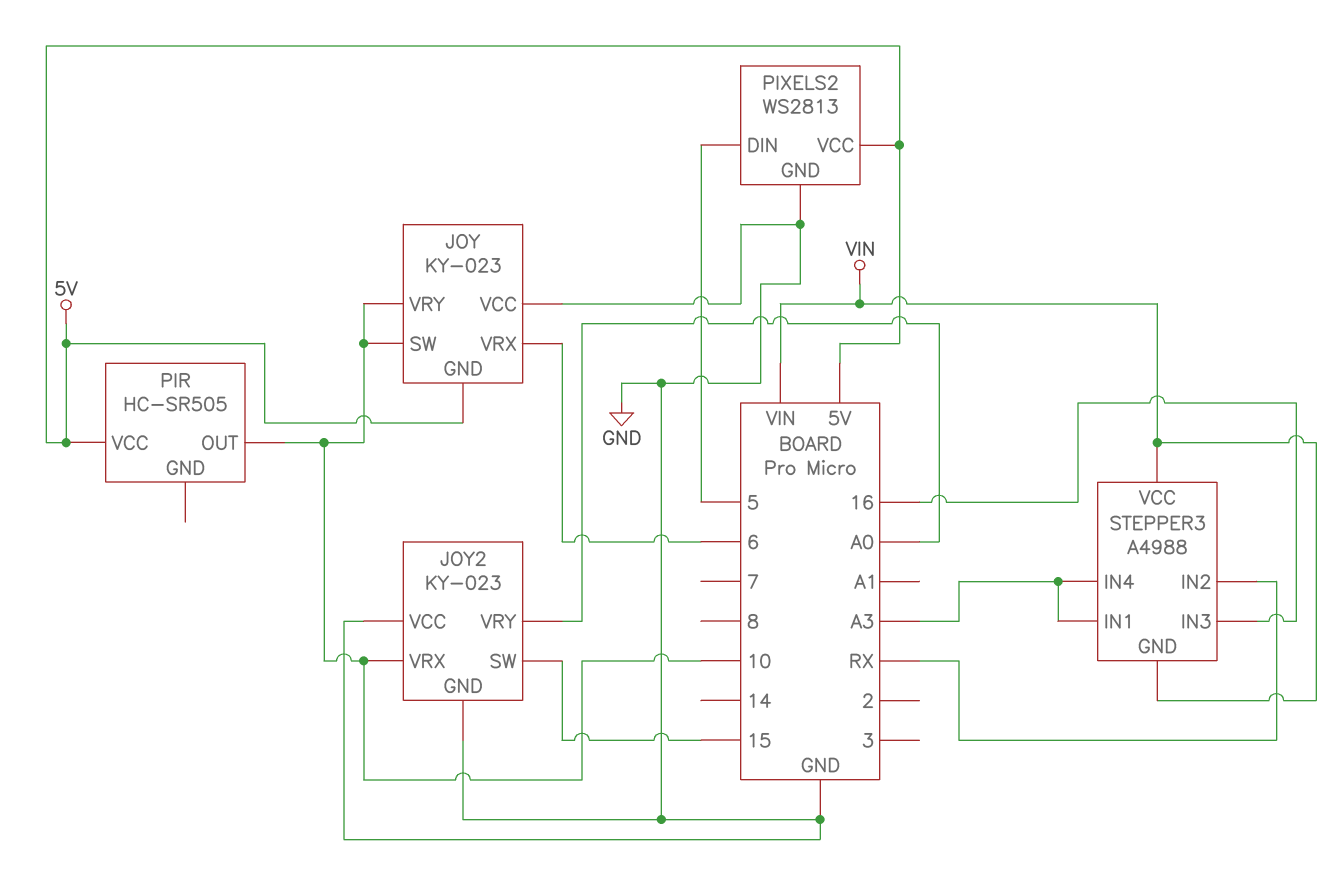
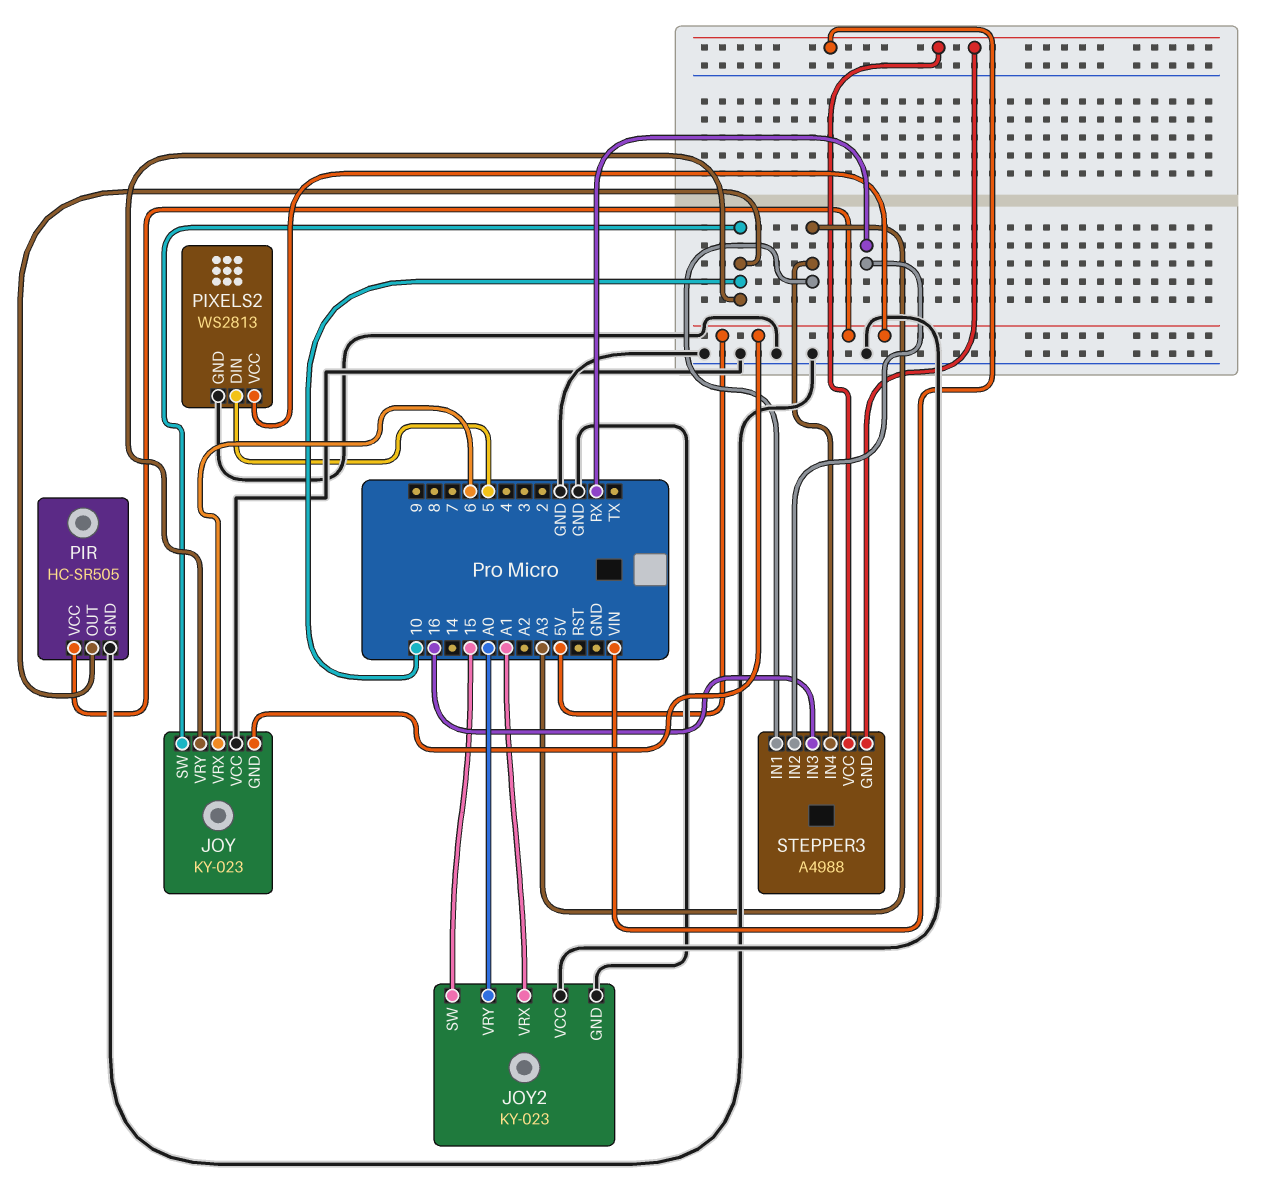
JOY2 pin VRX: 10 -> A1
PIR pin GND: none -> GND

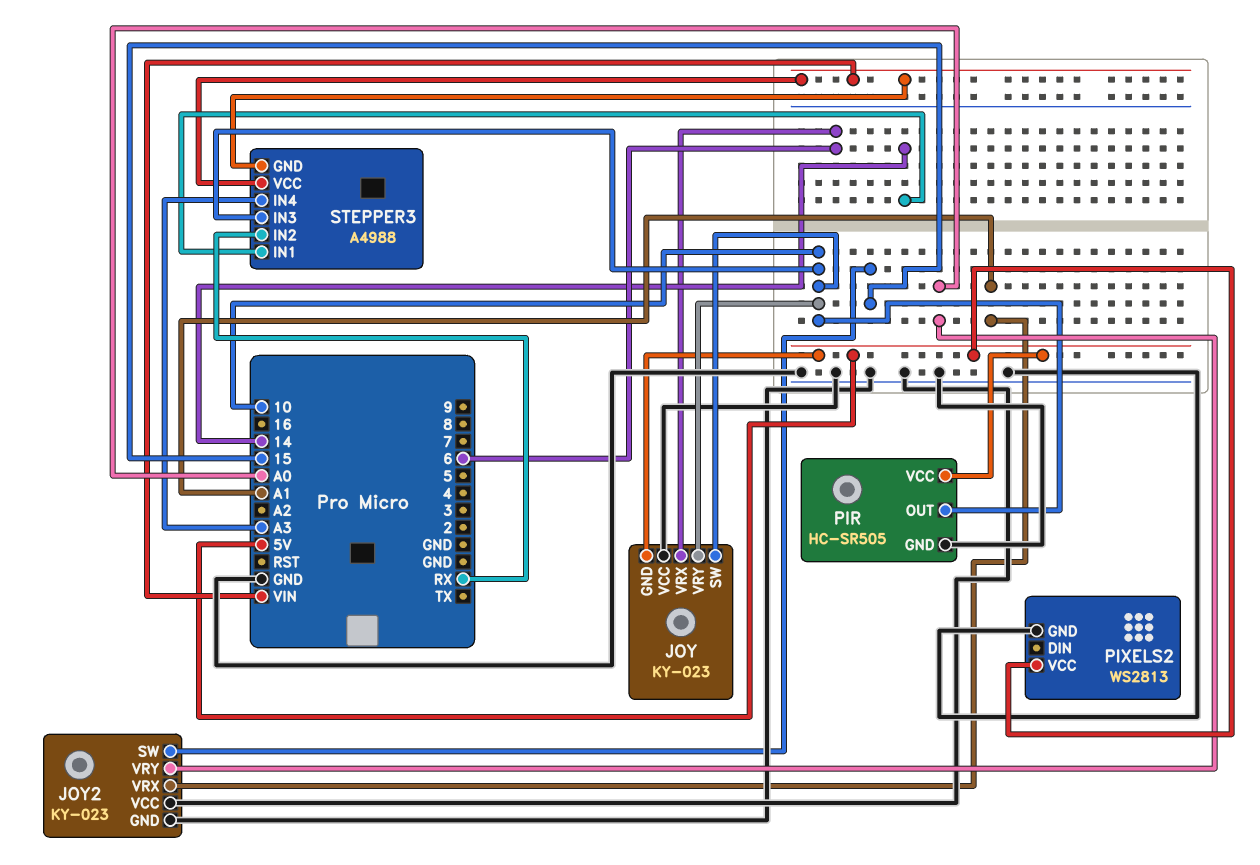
PIXELS2 pin DIN: 5 -> none
STEPPER3 pin IN1: A3 -> 14
STEPPER3 pin IN3: 16 -> 10

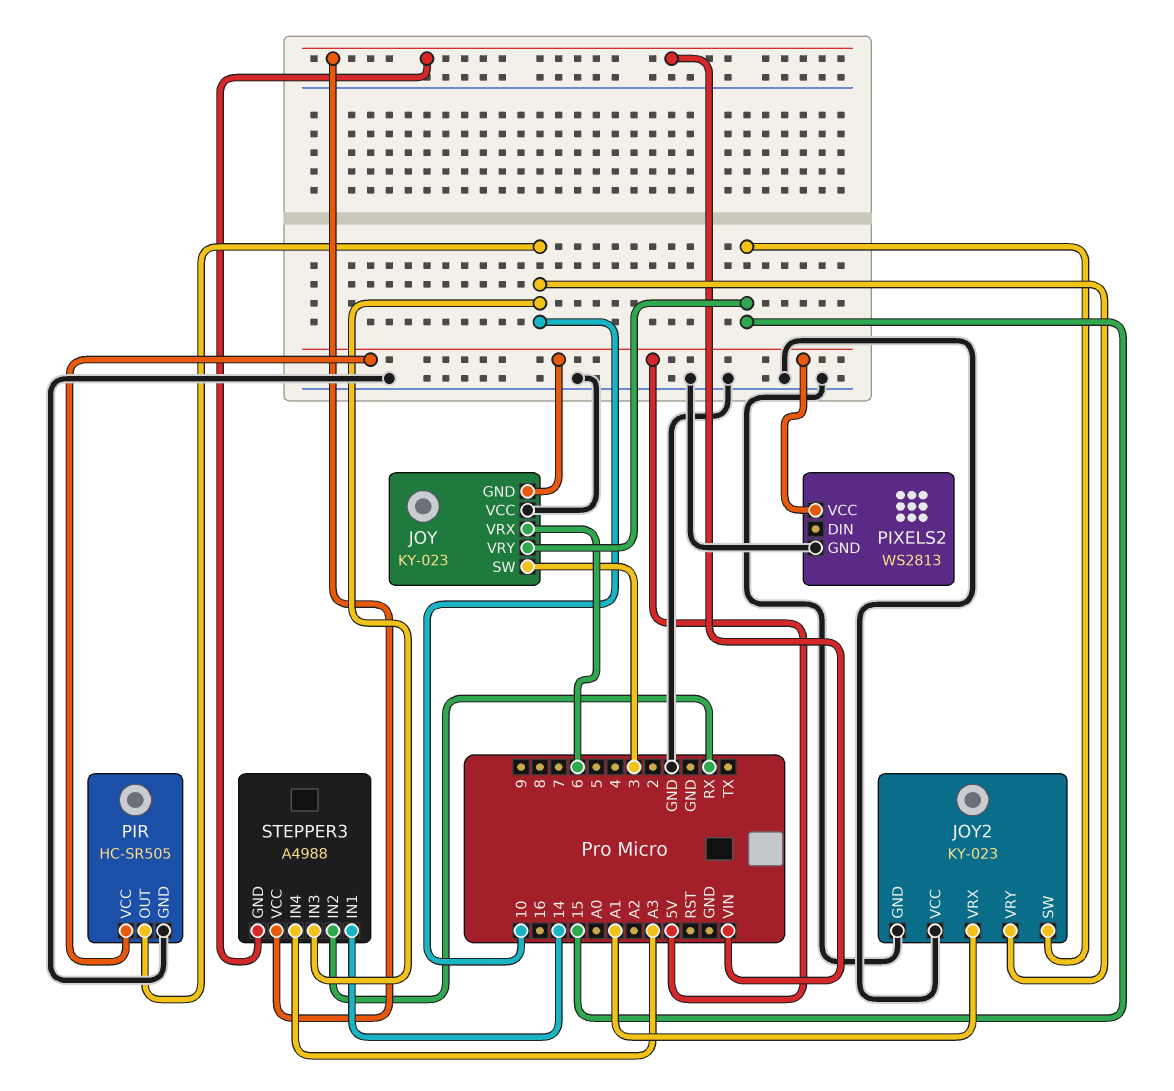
JOY pin SW: 10 -> 3
JOY pin VRY: 10 -> 15
JOY2 pin VRY: A0 -> 10

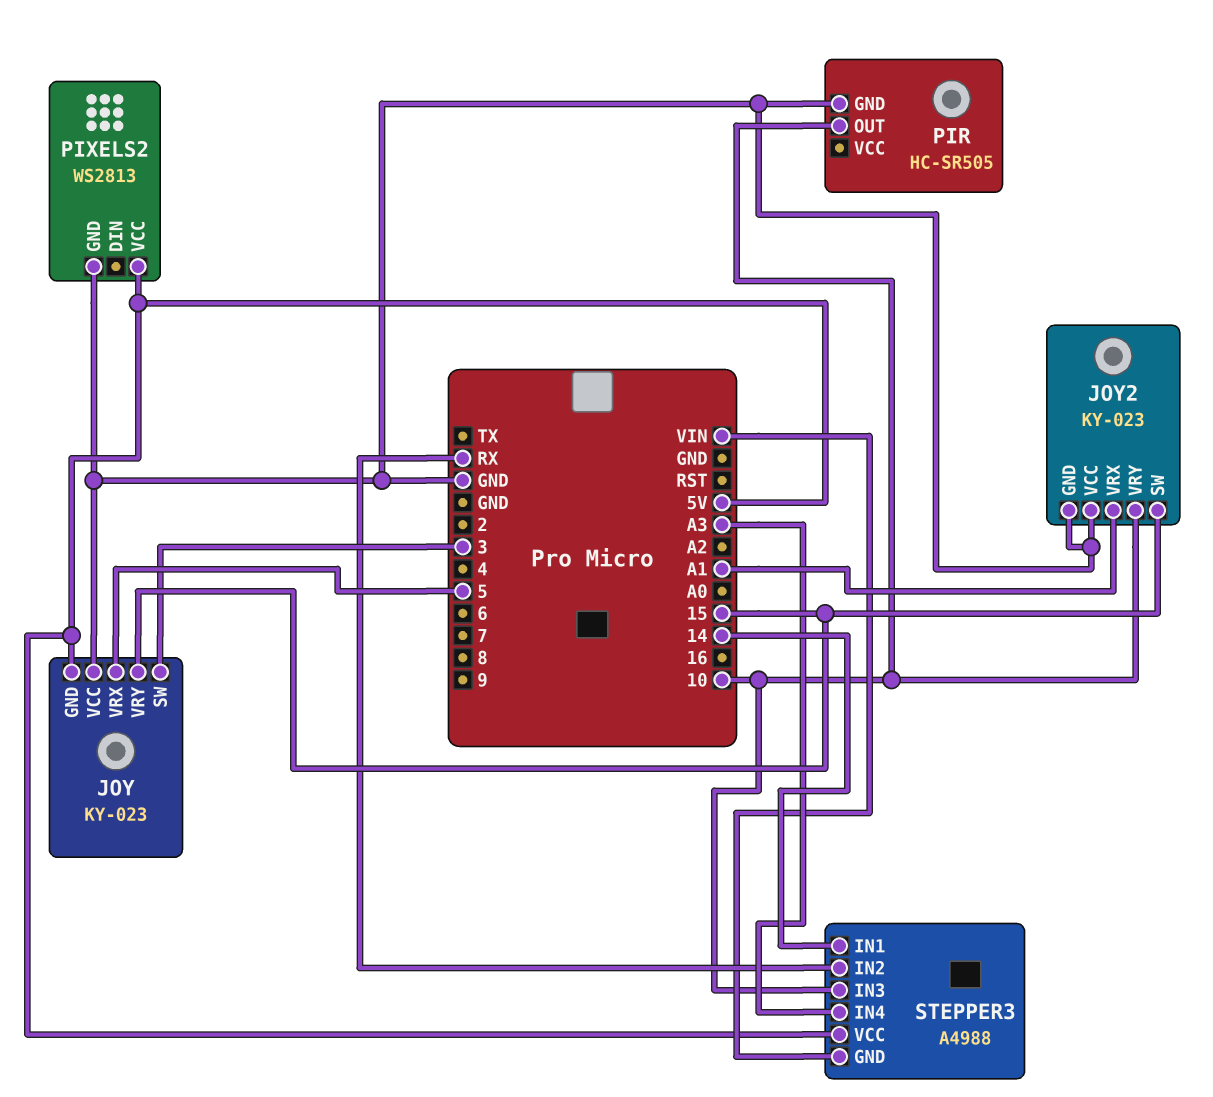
JOY pin VRX: 6 -> 5
PIR pin VCC: 5V -> none
STEPPER3 pin VCC: VIN -> 5V

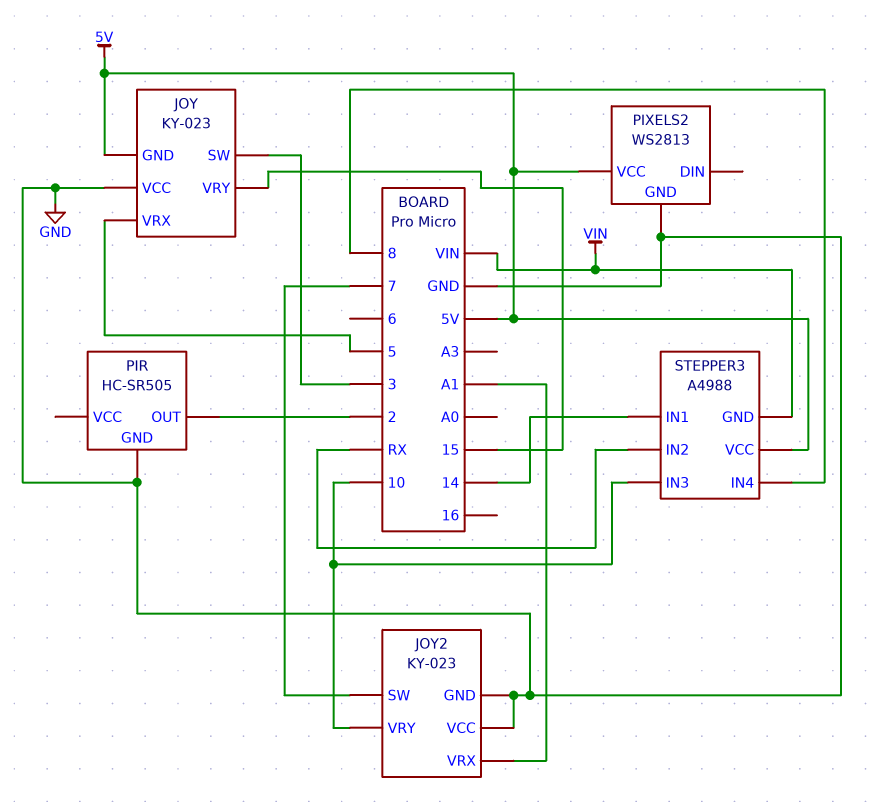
JOY2 pin SW: 15 -> 7
PIR pin OUT: 10 -> 2
STEPPER3 pin IN4: A3 -> 8

